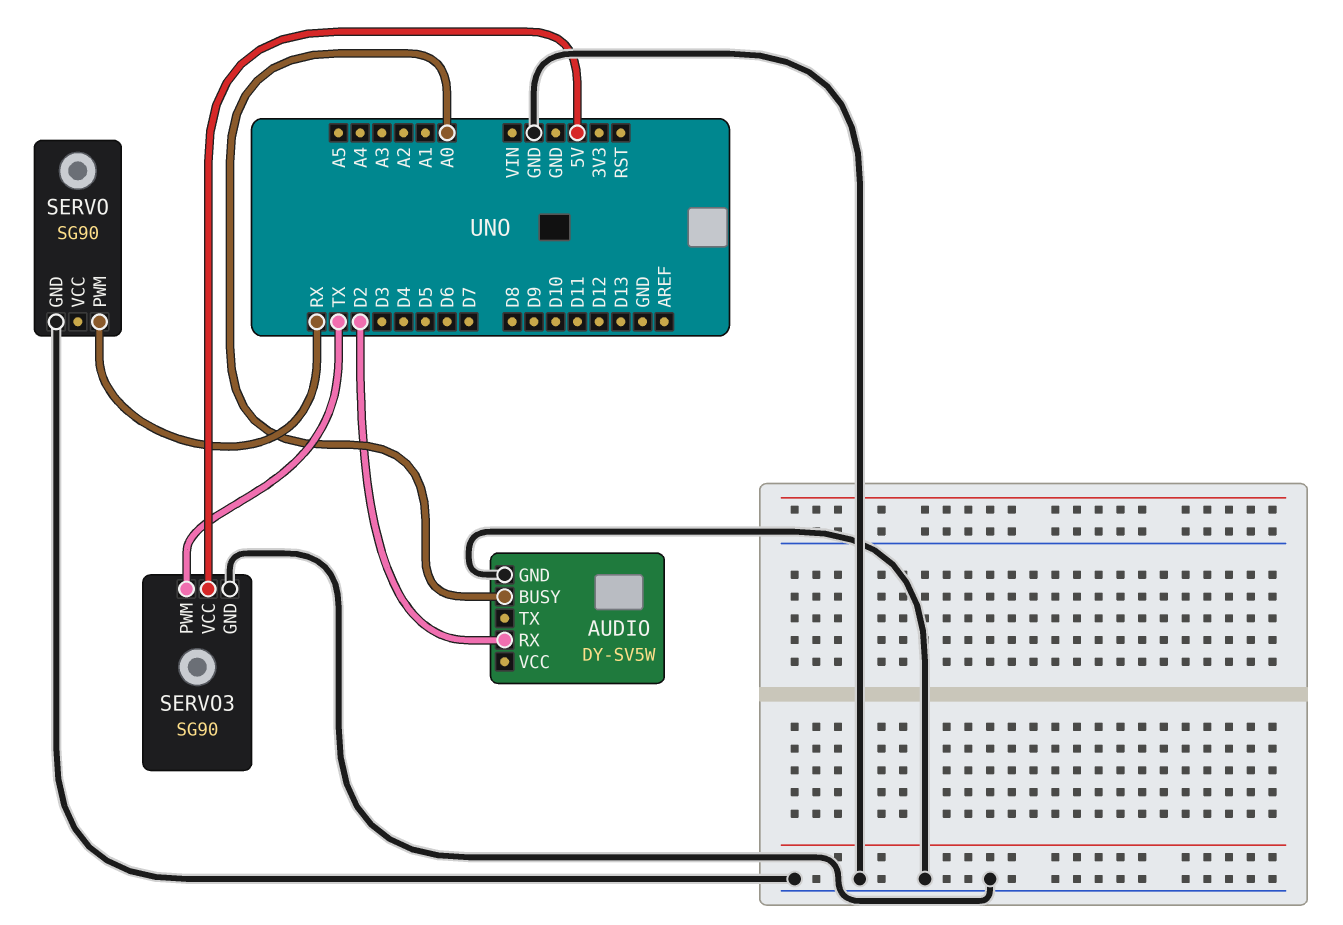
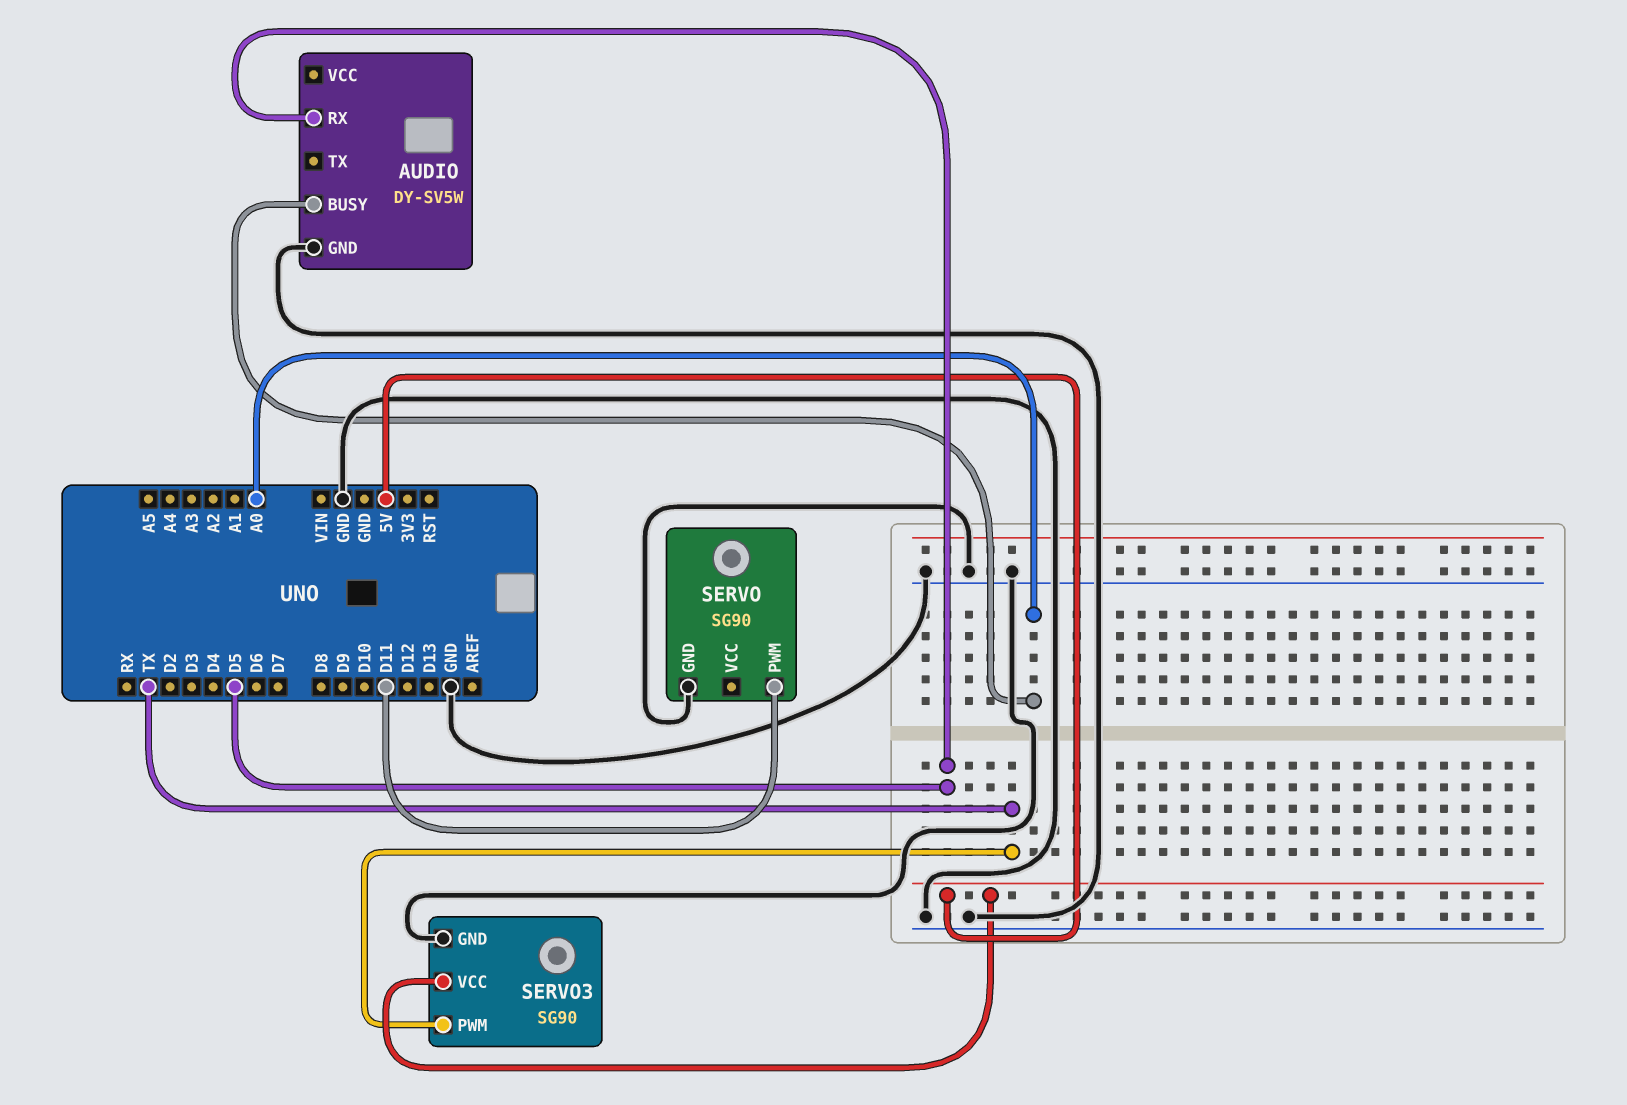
AUDIO pin RX: D2 -> D5
SERVO pin PWM: RX -> D11

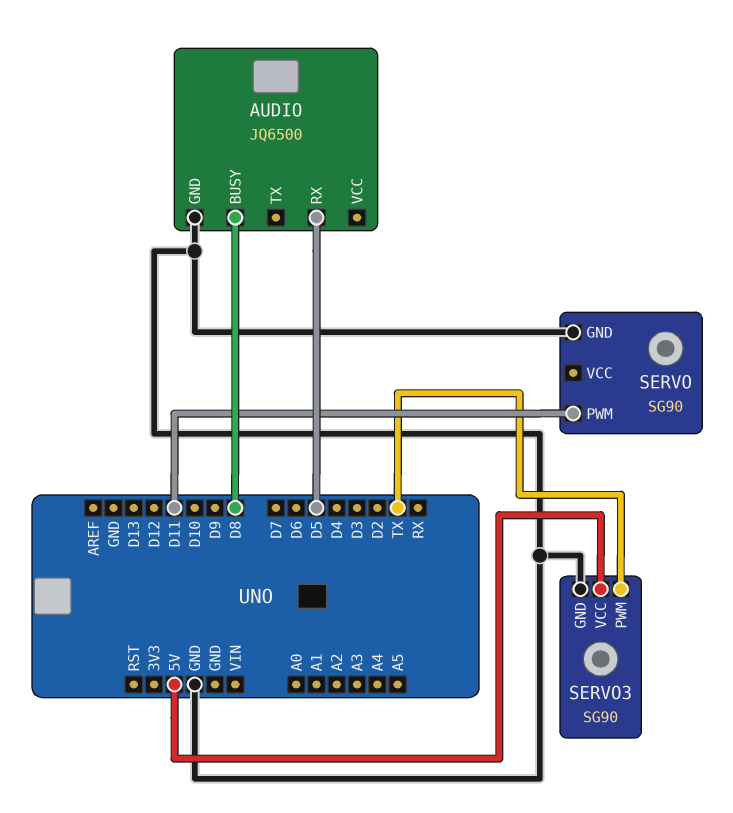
AUDIO: DY-SV5W -> JQ6500
AUDIO pin BUSY: A0 -> D8

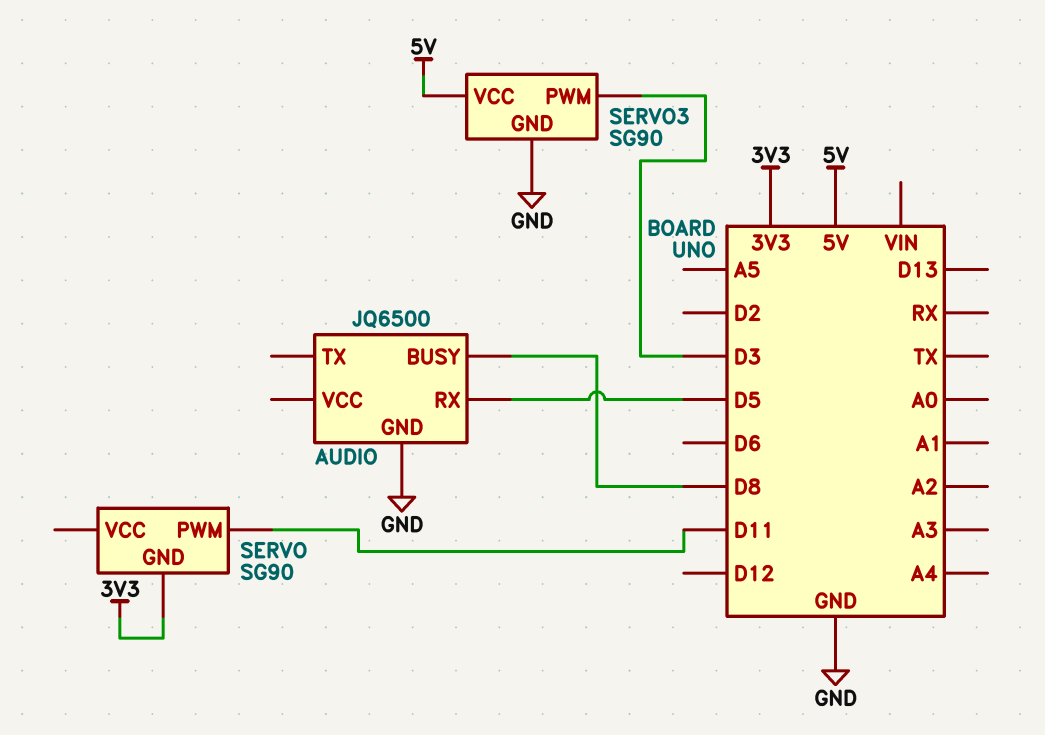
SERVO pin GND: GND -> 3V3
SERVO3 pin PWM: TX -> D3

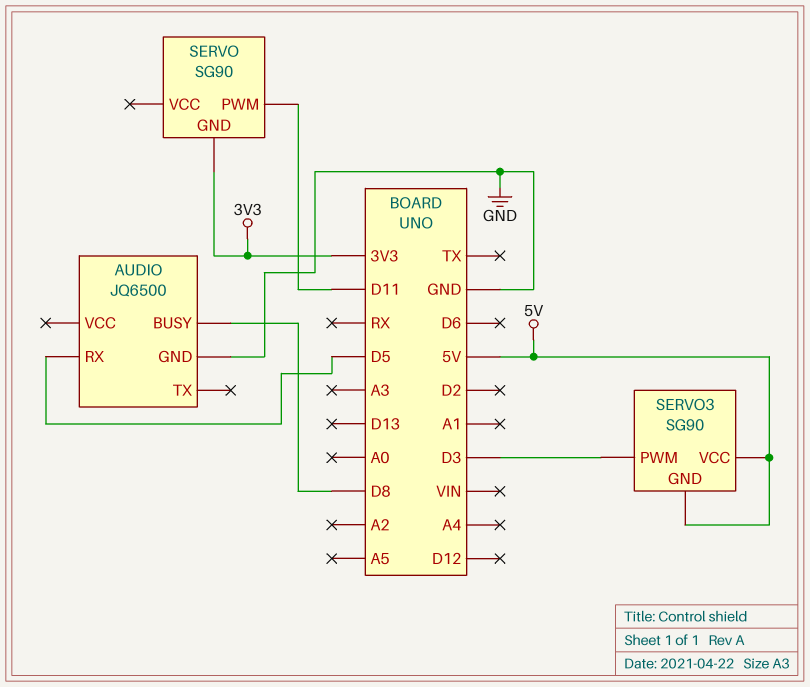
SERVO3 pin GND: GND -> 5V

